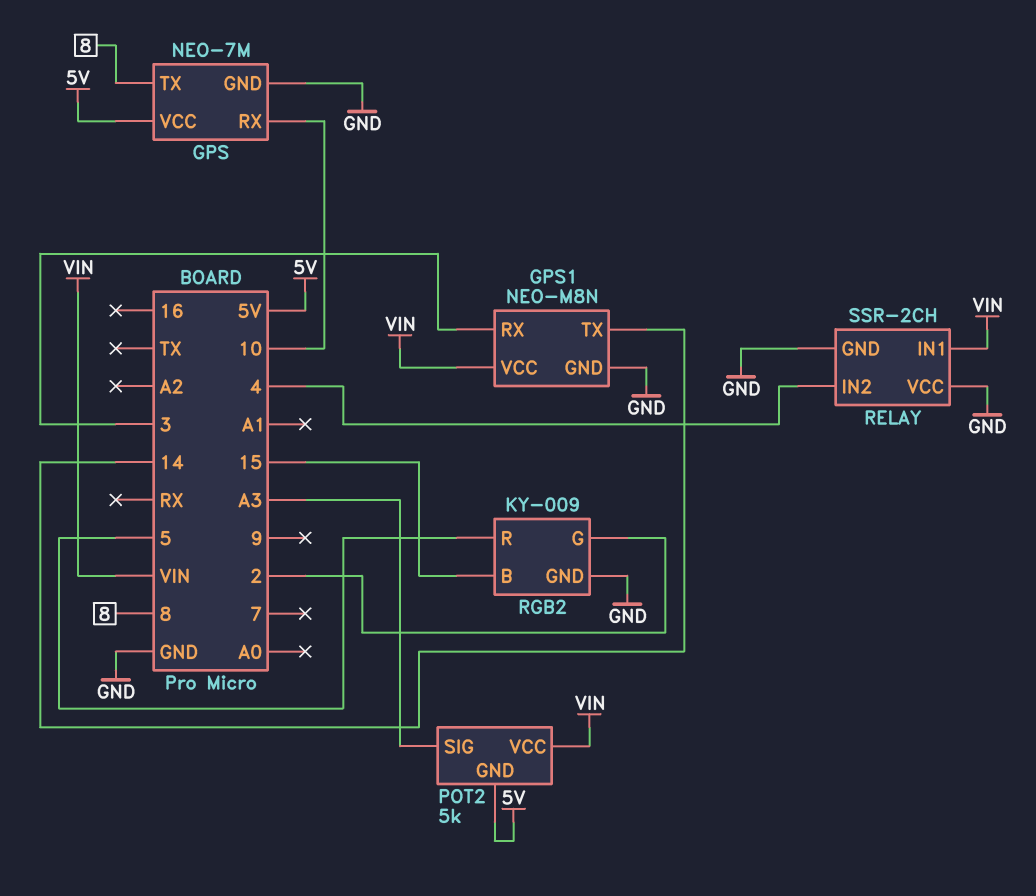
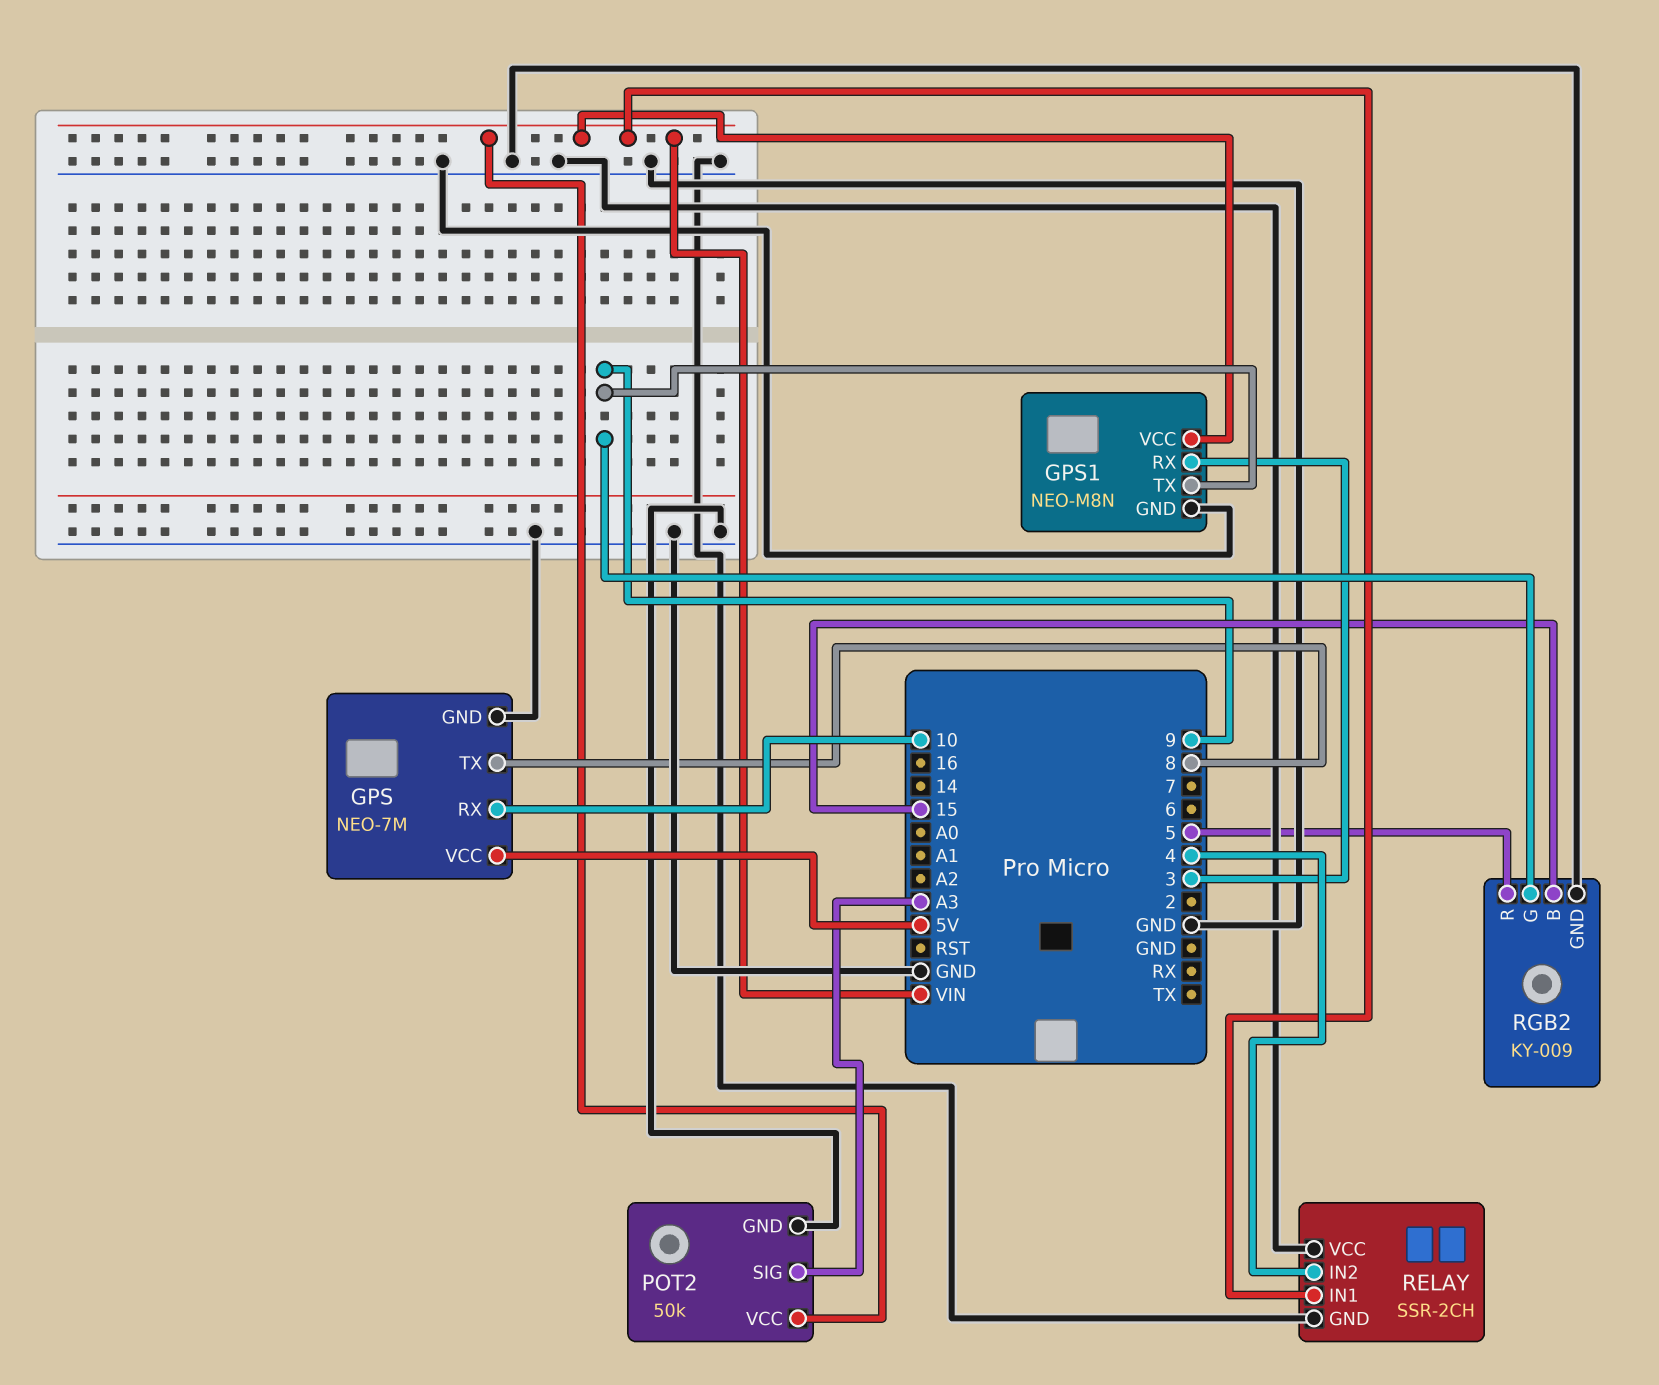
GPS1 pin TX: 14 -> 9
POT2: 5k -> 50k
POT2 pin GND: 5V -> GND
RGB2 pin G: 2 -> 9

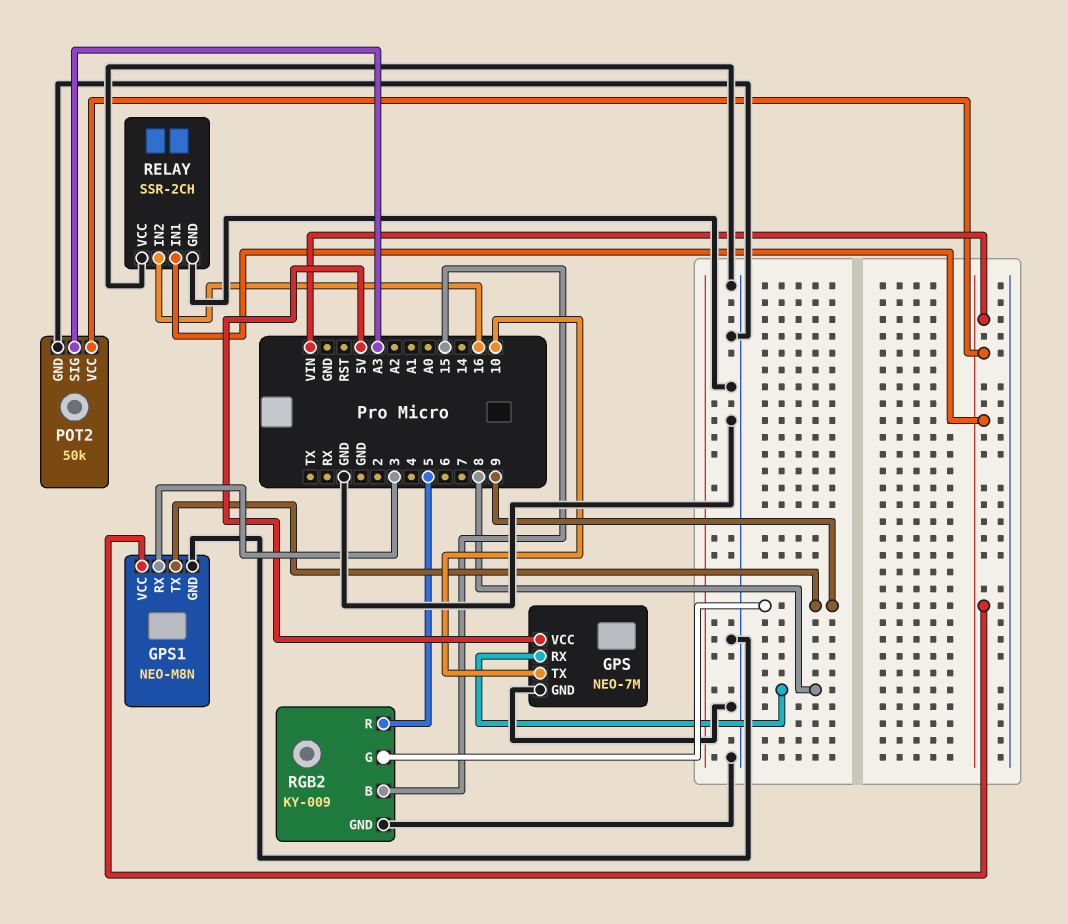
GPS pin RX: 10 -> 8
GPS pin TX: 8 -> 10
RELAY pin IN2: 4 -> 16

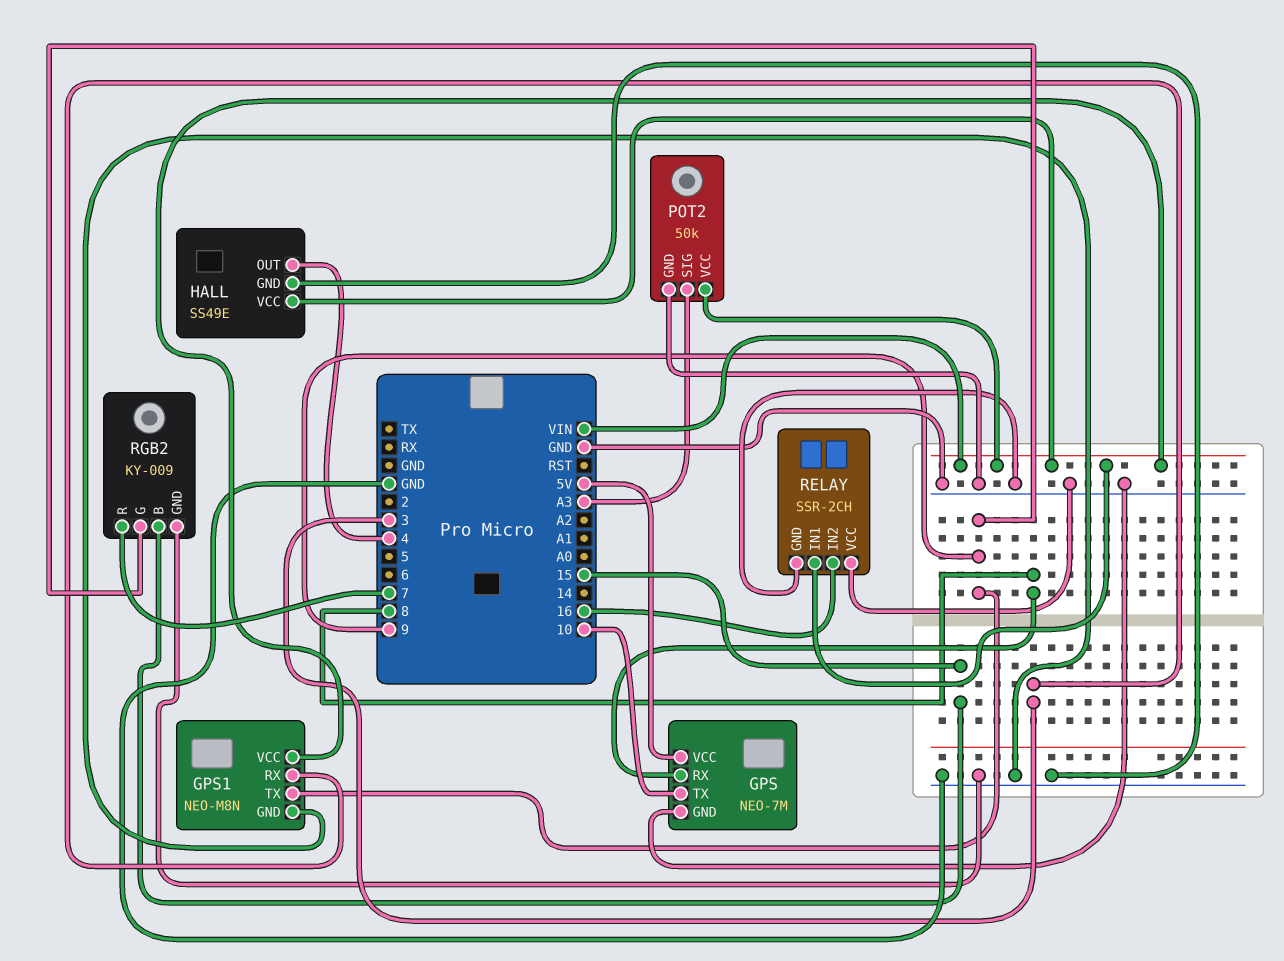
HALL: none -> SS49E
HALL pin GND: none -> GND
HALL pin OUT: none -> 4
HALL pin VCC: none -> VIN
RGB2 pin R: 5 -> 7

